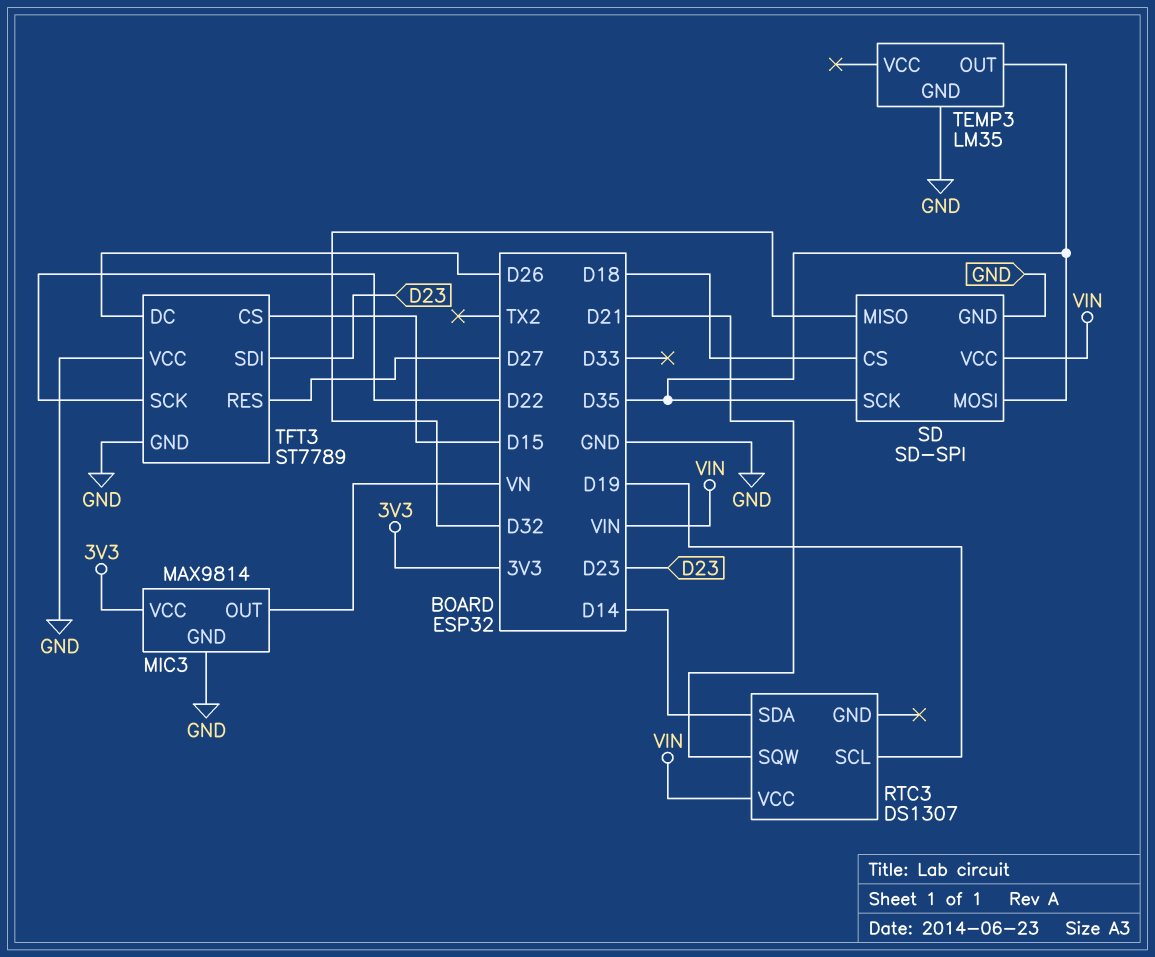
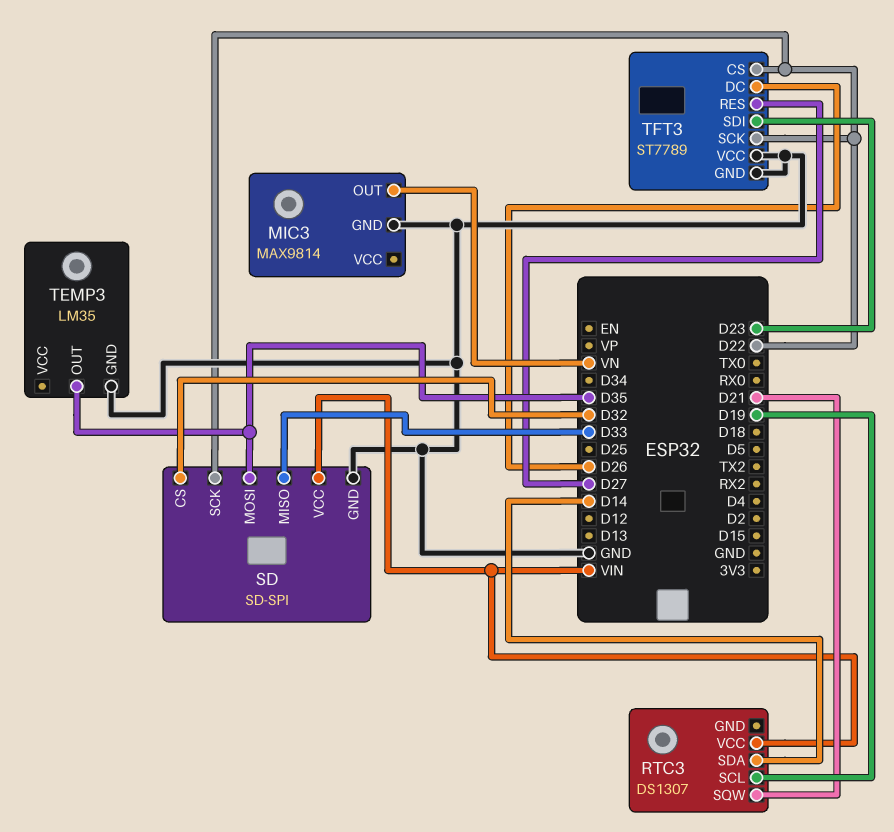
MIC3 pin VCC: 3V3 -> none
SD pin CS: D18 -> D32
SD pin MISO: D32 -> D33
SD pin SCK: D35 -> D22
TFT3 pin CS: D15 -> D22

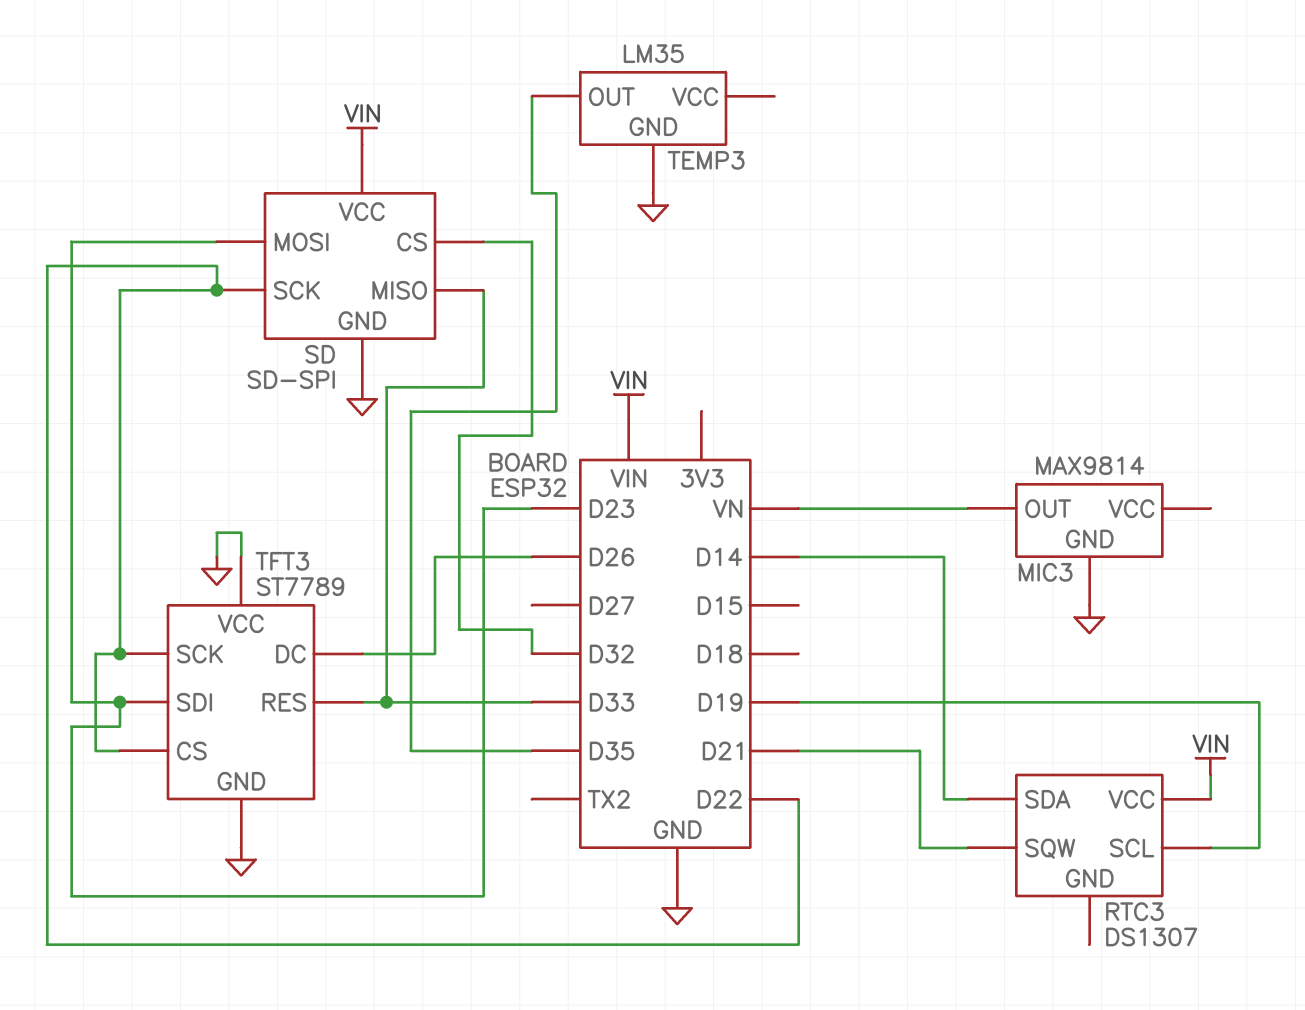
SD pin MOSI: D35 -> D23
TFT3 pin RES: D27 -> D33

